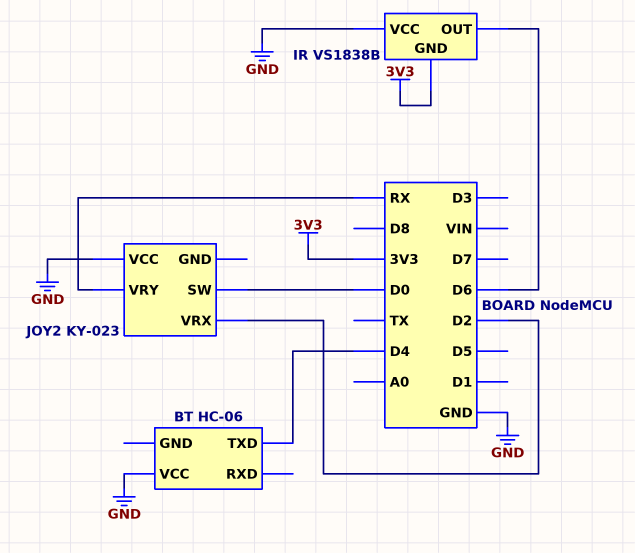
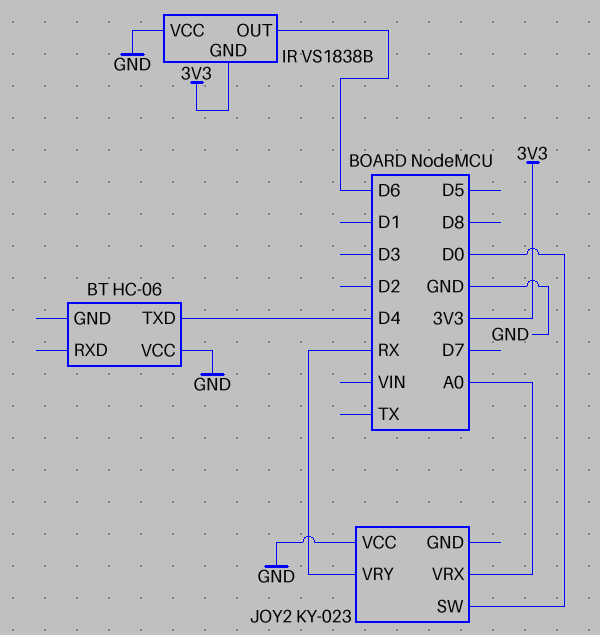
JOY2 pin VRX: D2 -> A0

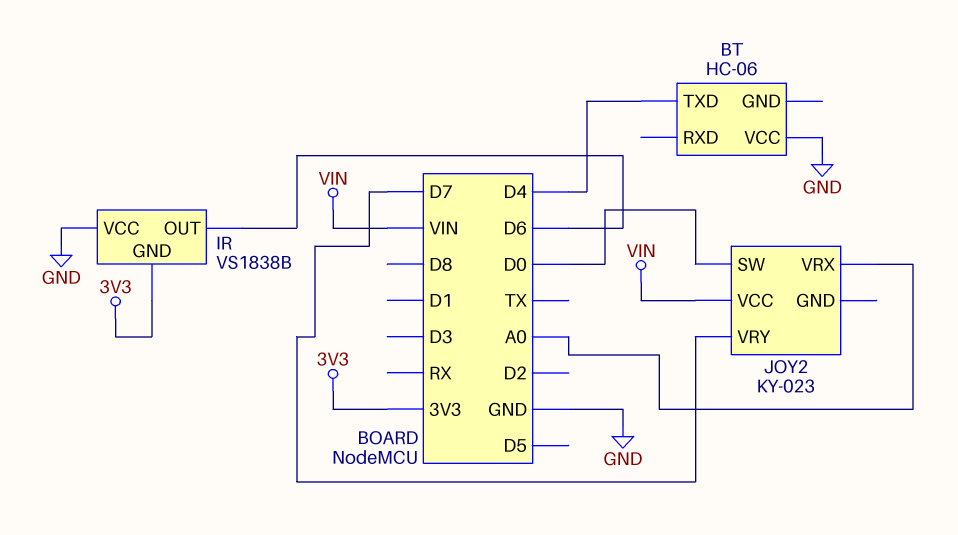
JOY2 pin VCC: GND -> VIN
JOY2 pin VRY: RX -> D7

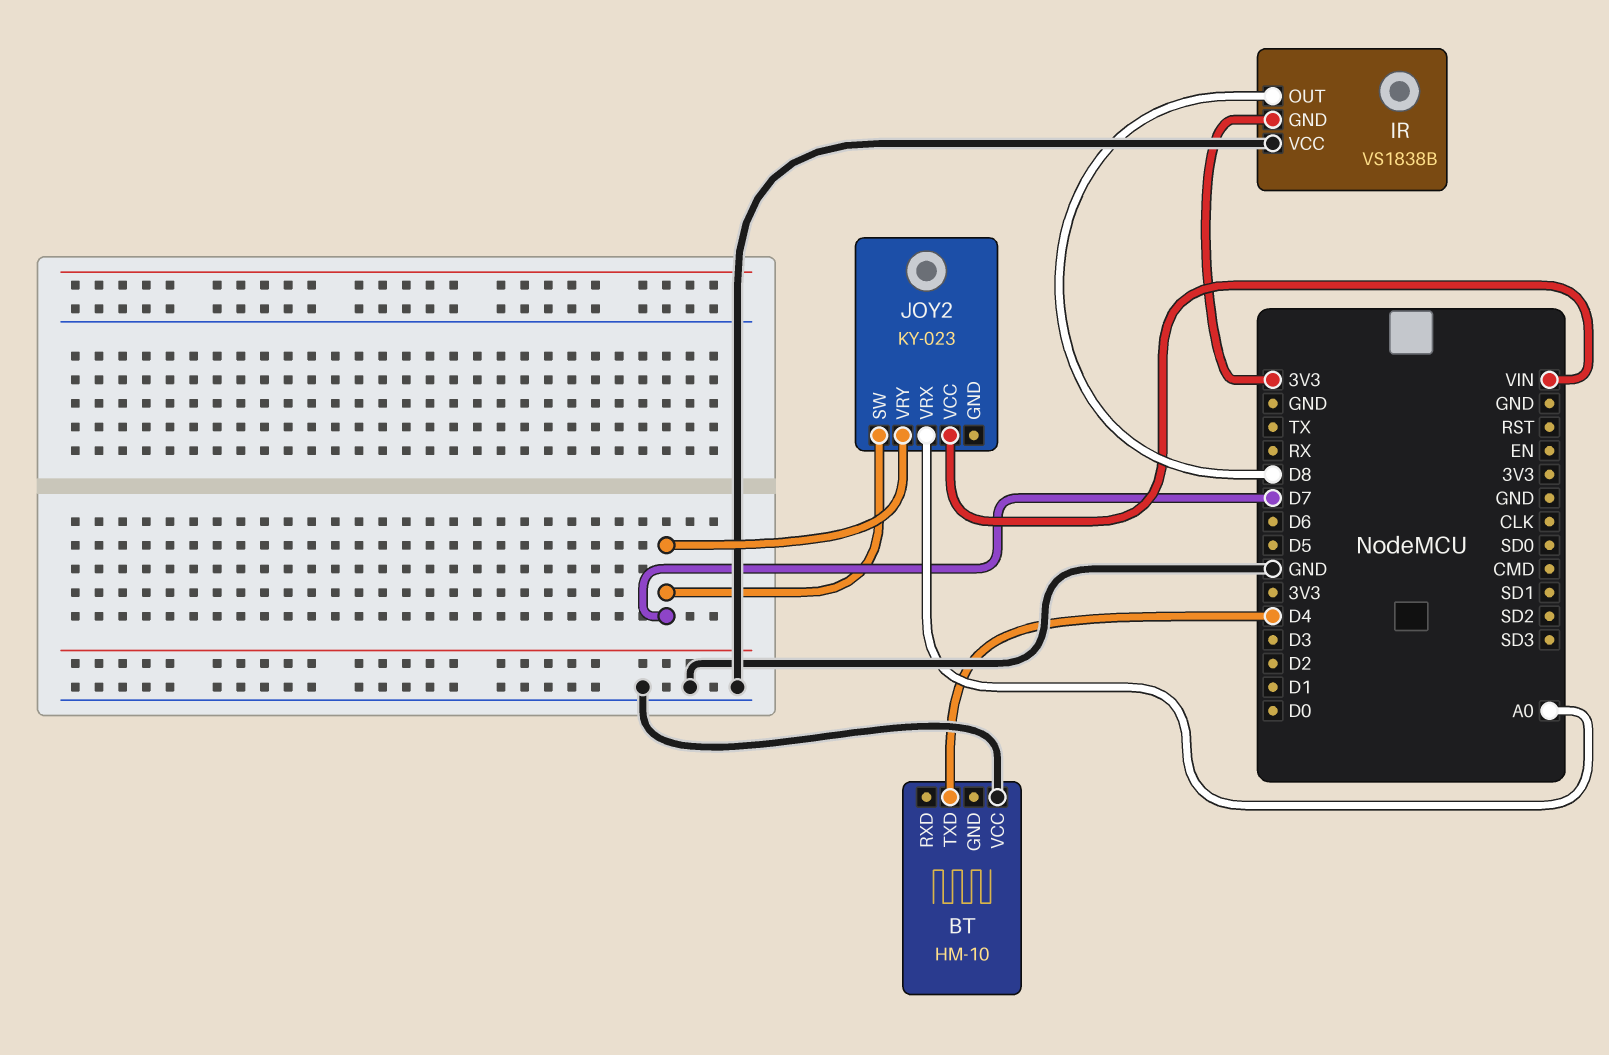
BT: HC-06 -> HM-10
IR pin OUT: D6 -> D8
JOY2 pin SW: D0 -> D7

